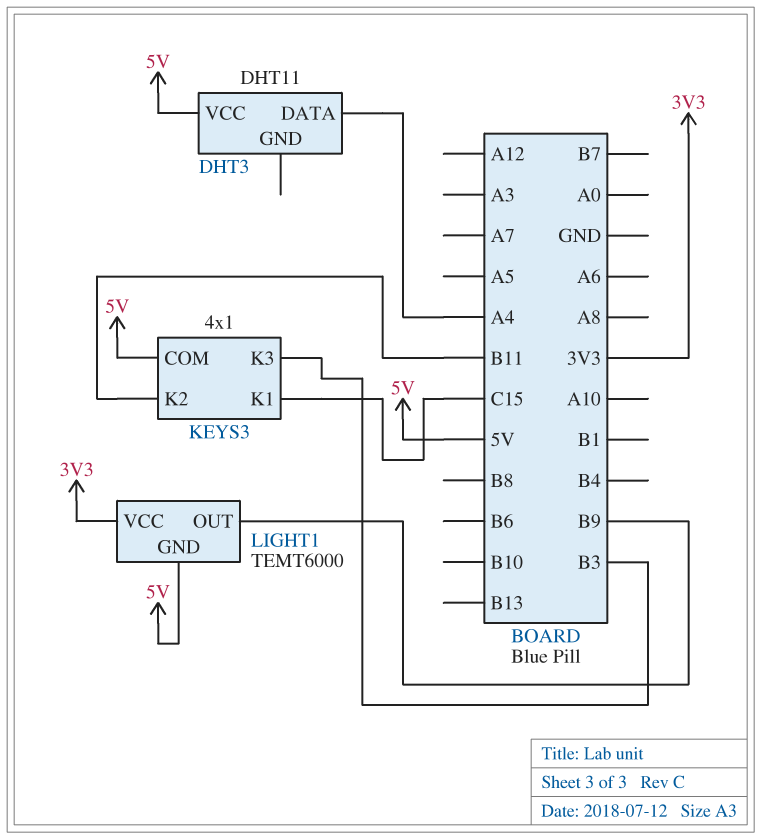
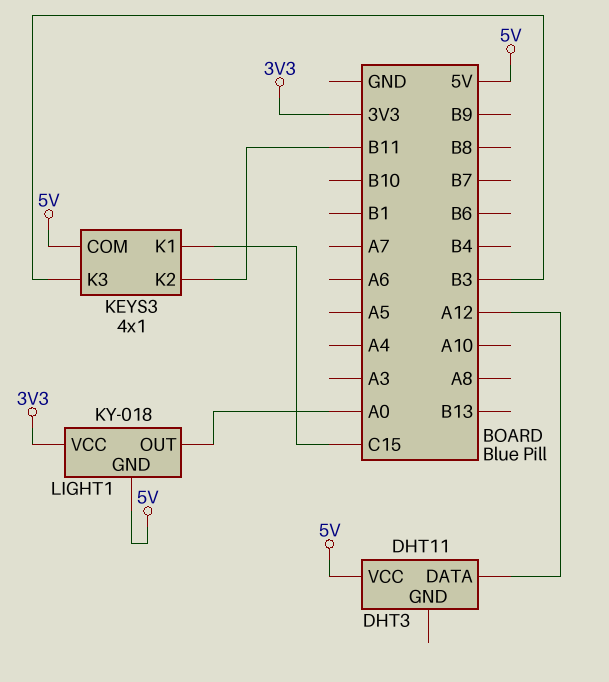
DHT3 pin DATA: A4 -> A12
LIGHT1: TEMT6000 -> KY-018
LIGHT1 pin OUT: B9 -> A0

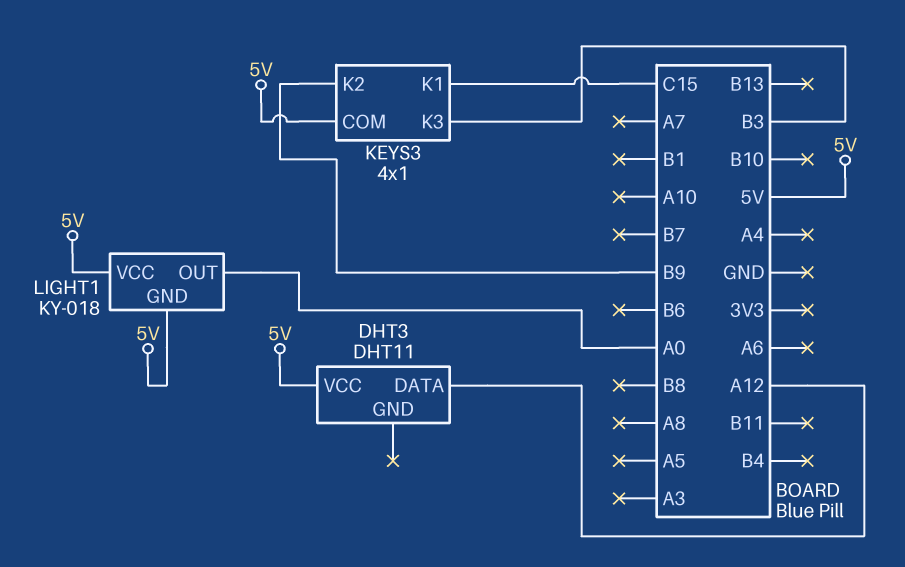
KEYS3 pin K2: B11 -> B9
LIGHT1 pin VCC: 3V3 -> 5V

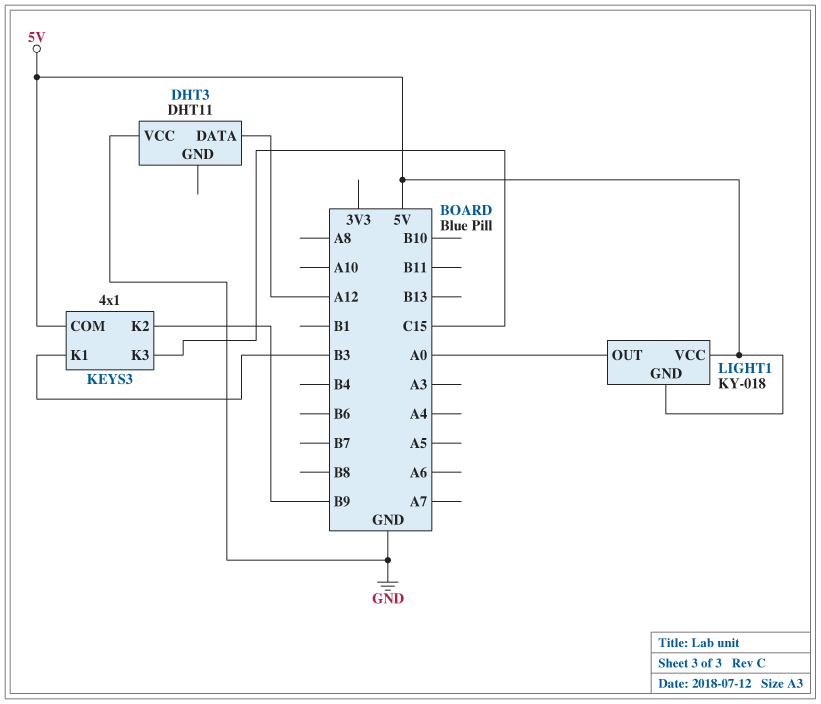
DHT3 pin VCC: 5V -> GND
KEYS3 pin K1: C15 -> B3
KEYS3 pin K3: B3 -> C15

